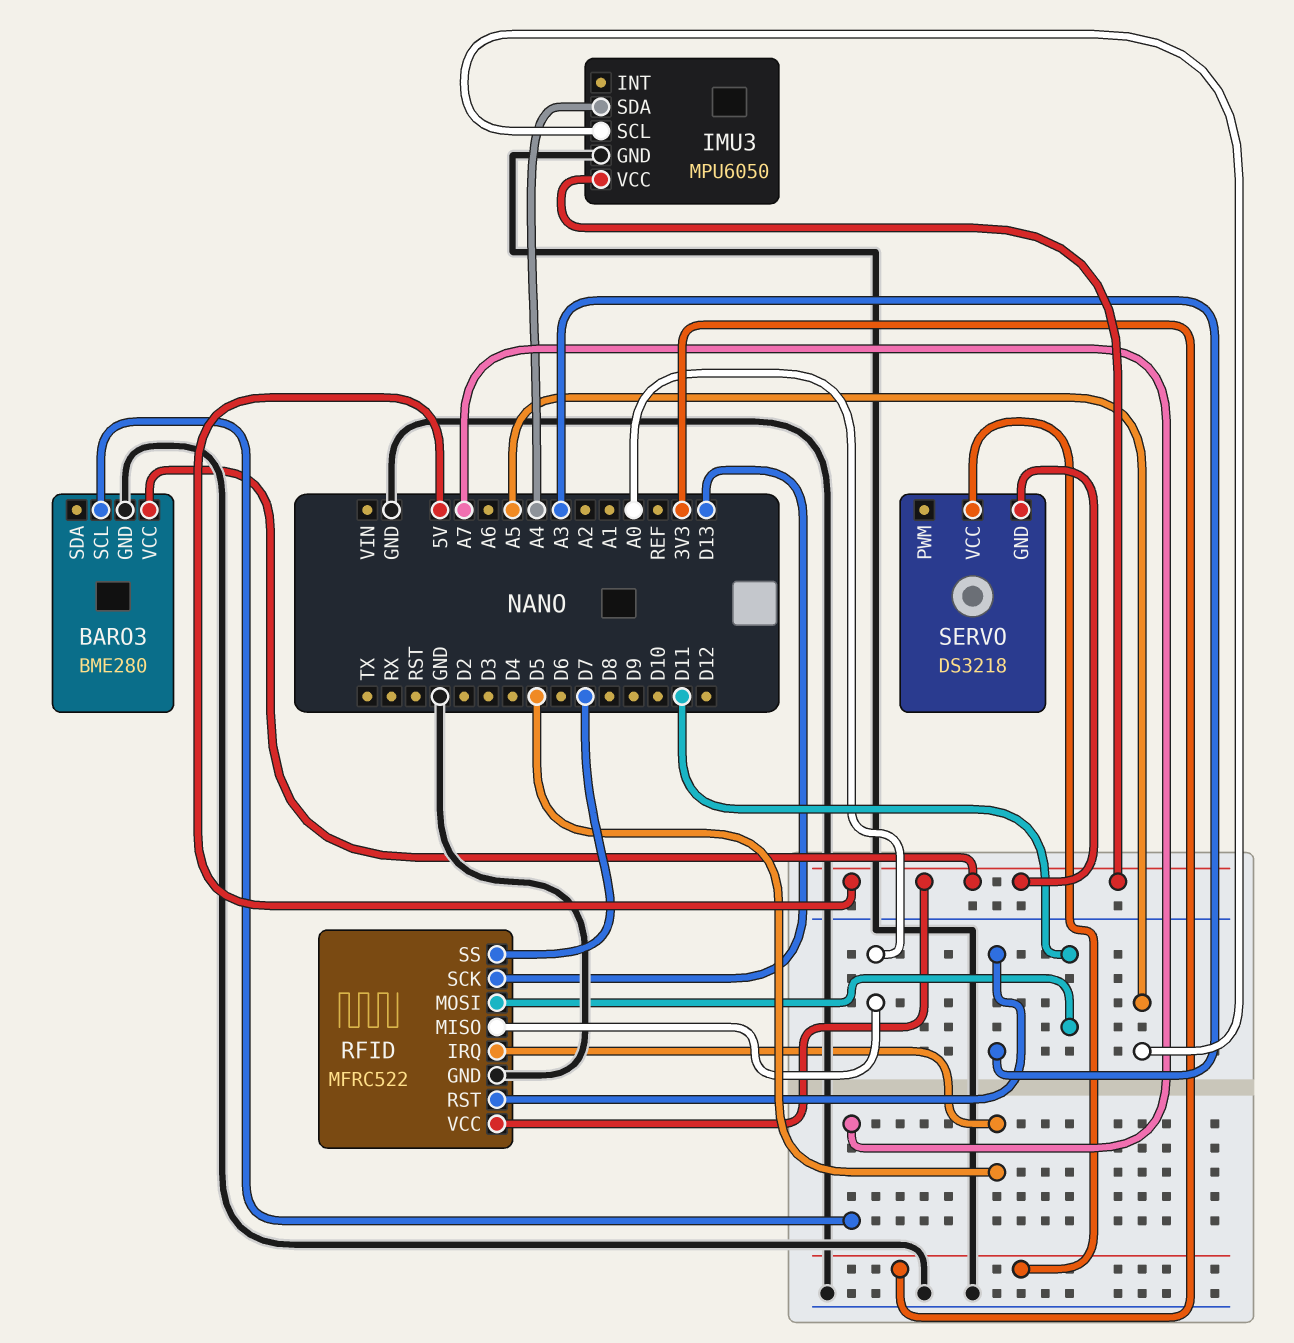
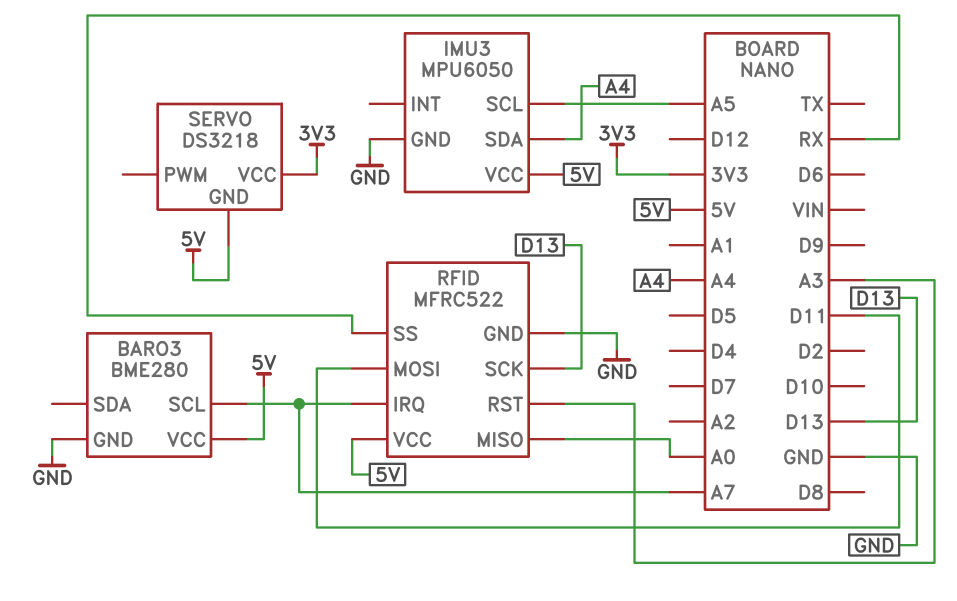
RFID pin IRQ: D5 -> A7
RFID pin SS: D7 -> RX

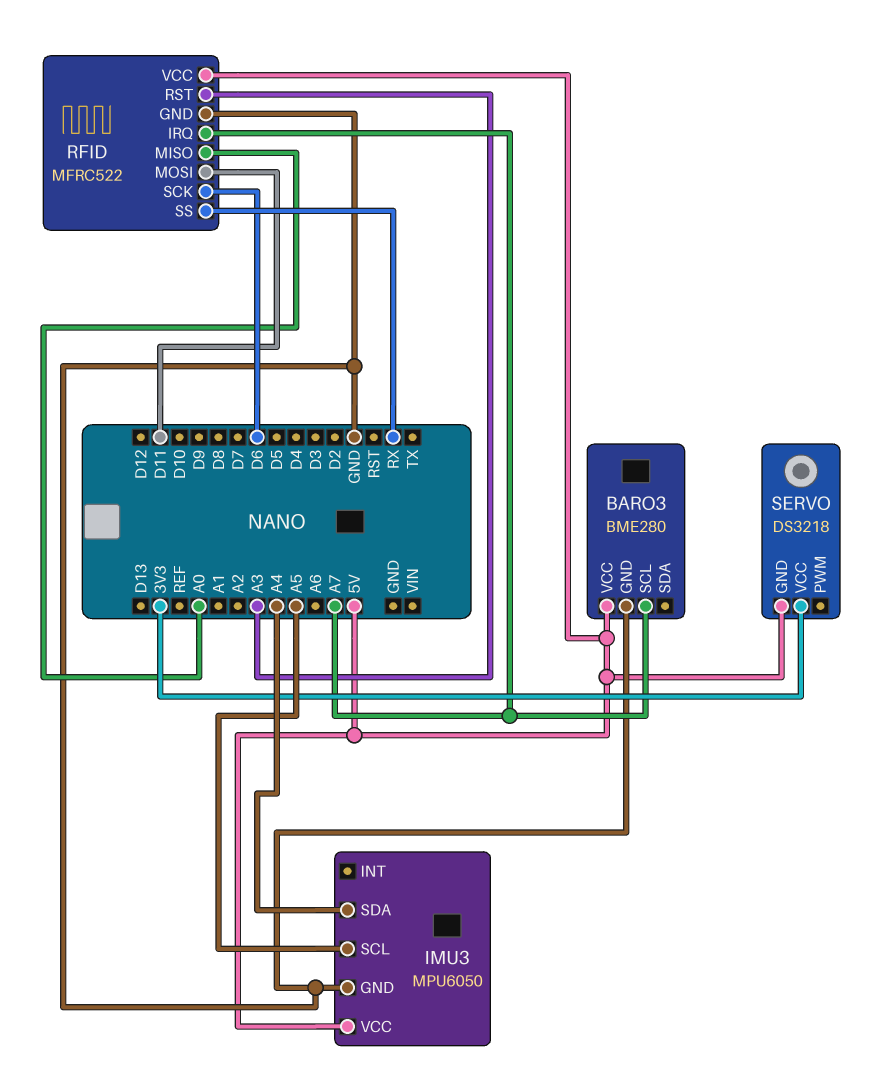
RFID pin SCK: D13 -> D6

